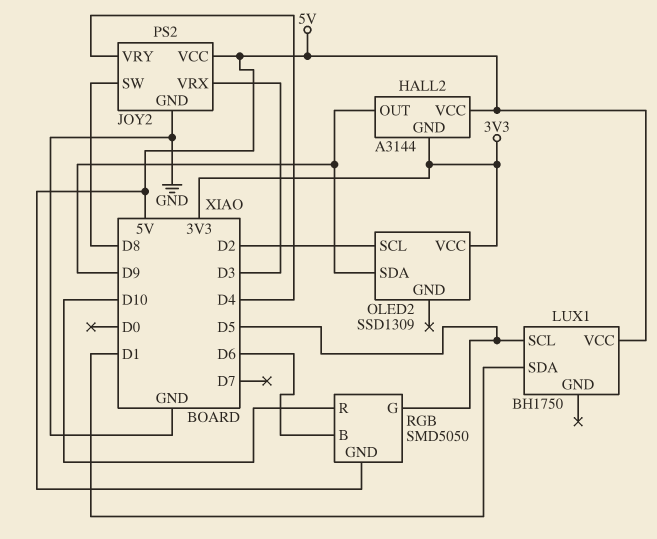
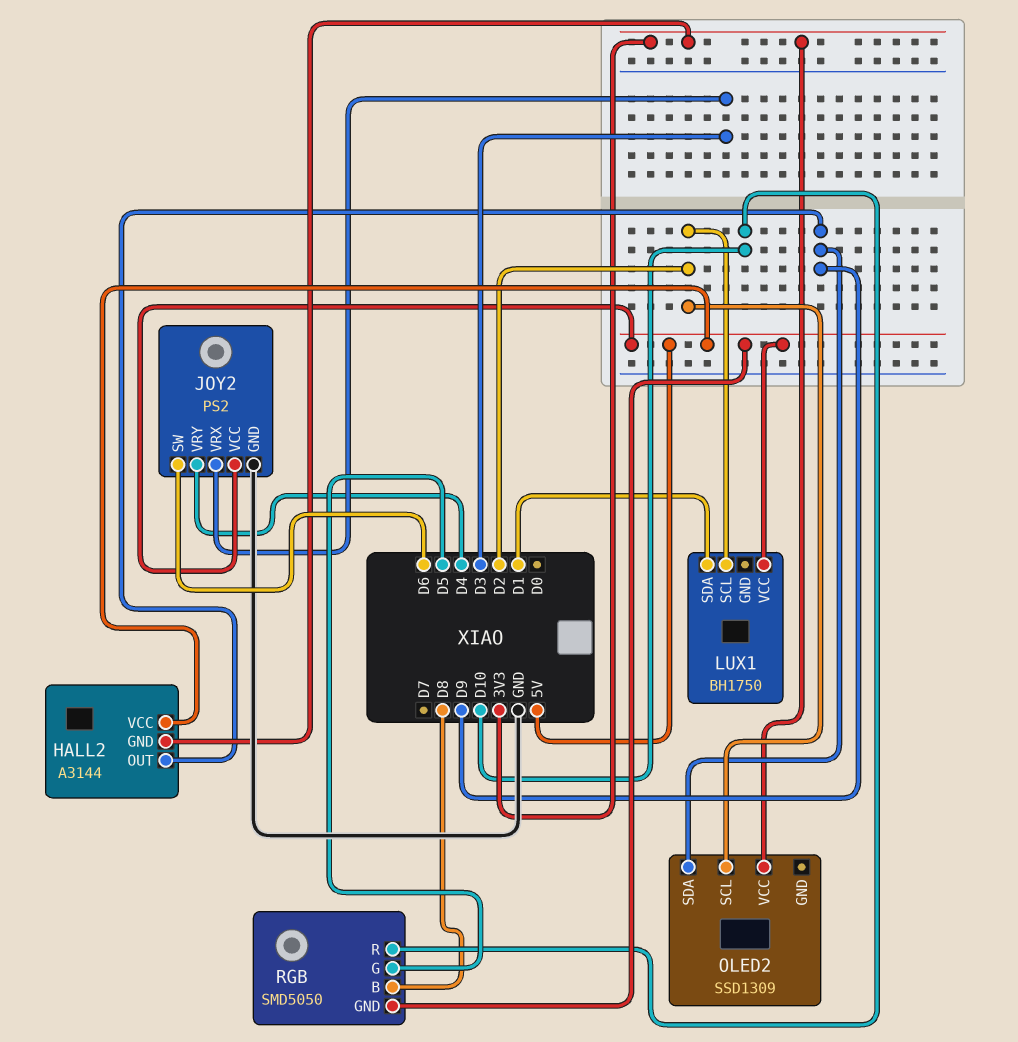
JOY2 pin SW: D8 -> D6
LUX1 pin SCL: D5 -> D2
RGB pin B: D6 -> D8

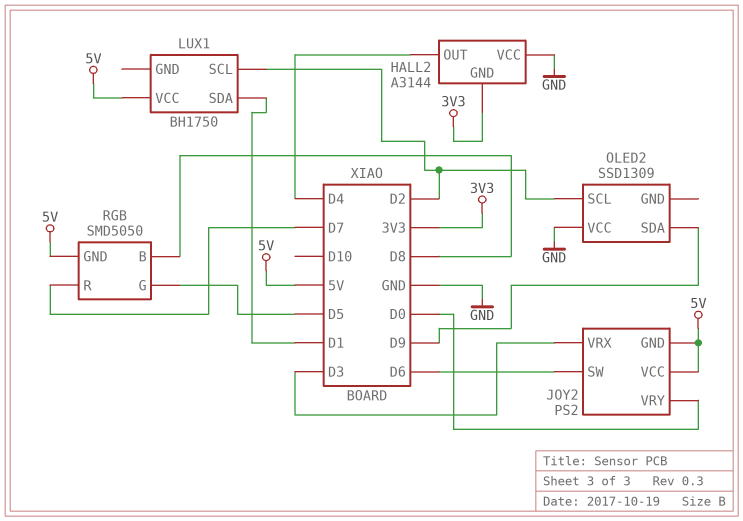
HALL2 pin OUT: D9 -> D4
HALL2 pin VCC: 5V -> GND
JOY2 pin GND: GND -> 5V
JOY2 pin VRY: D4 -> D0
OLED2 pin VCC: 3V3 -> GND
RGB pin R: D10 -> D7

